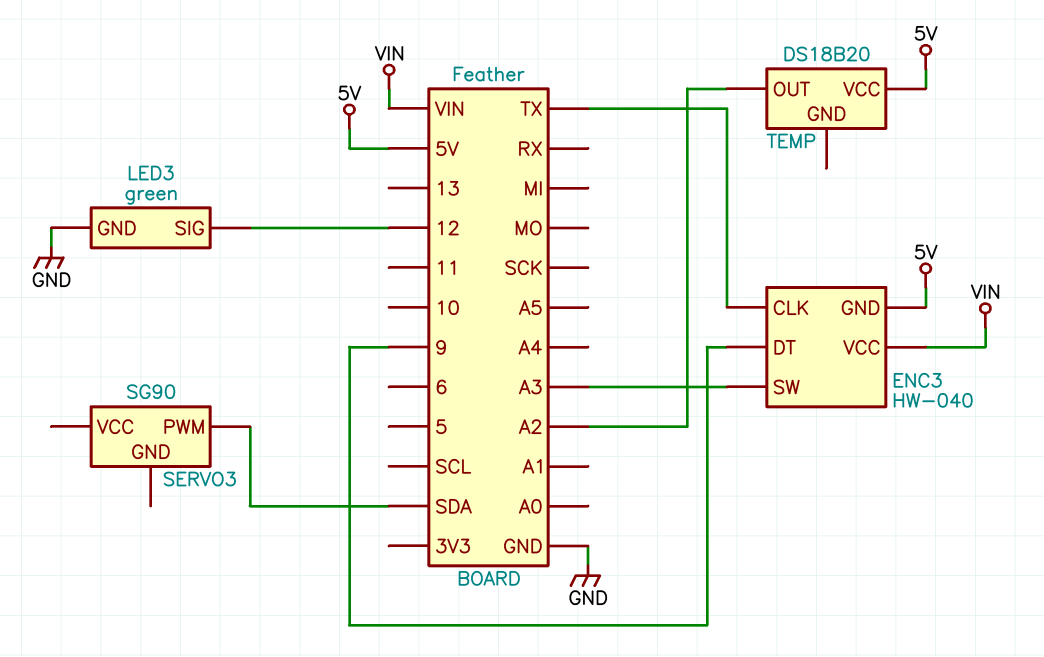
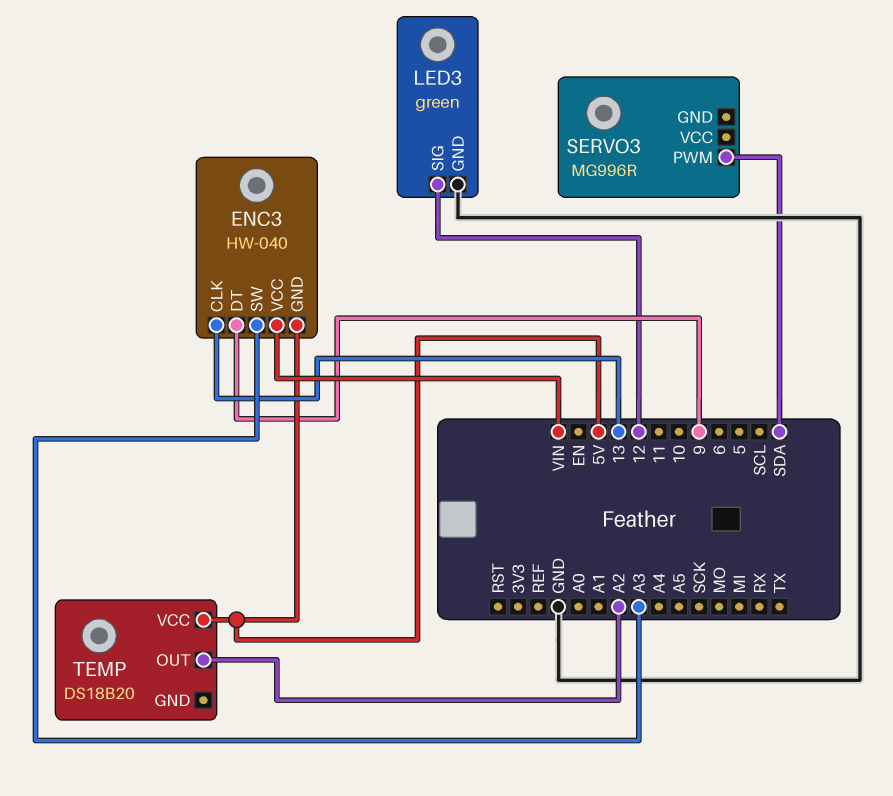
ENC3 pin CLK: TX -> 13
SERVO3: SG90 -> MG996R

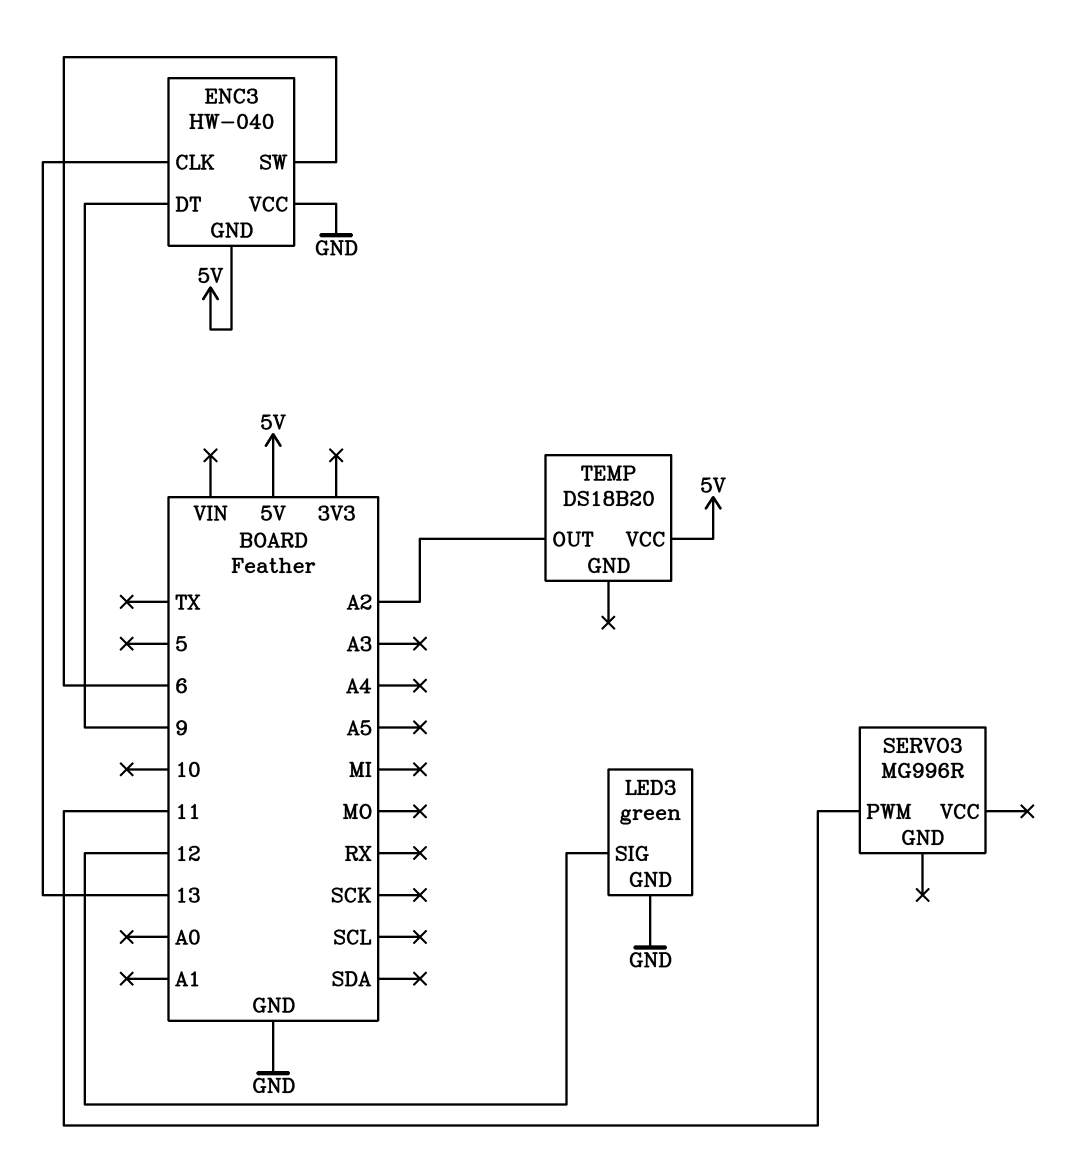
ENC3 pin SW: A3 -> 6
ENC3 pin VCC: VIN -> GND
SERVO3 pin PWM: SDA -> 11

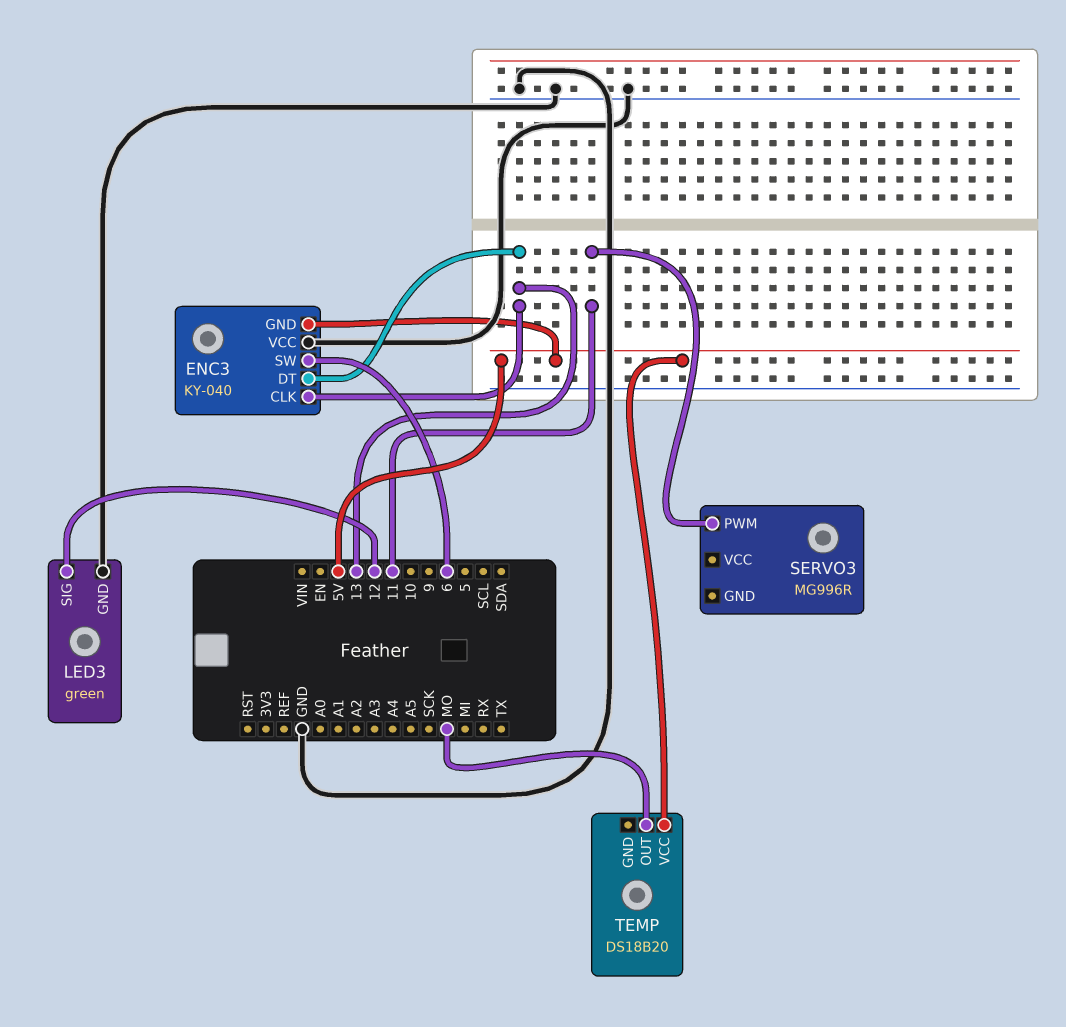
ENC3: HW-040 -> KY-040
ENC3 pin DT: 9 -> 13
TEMP pin OUT: A2 -> MO

